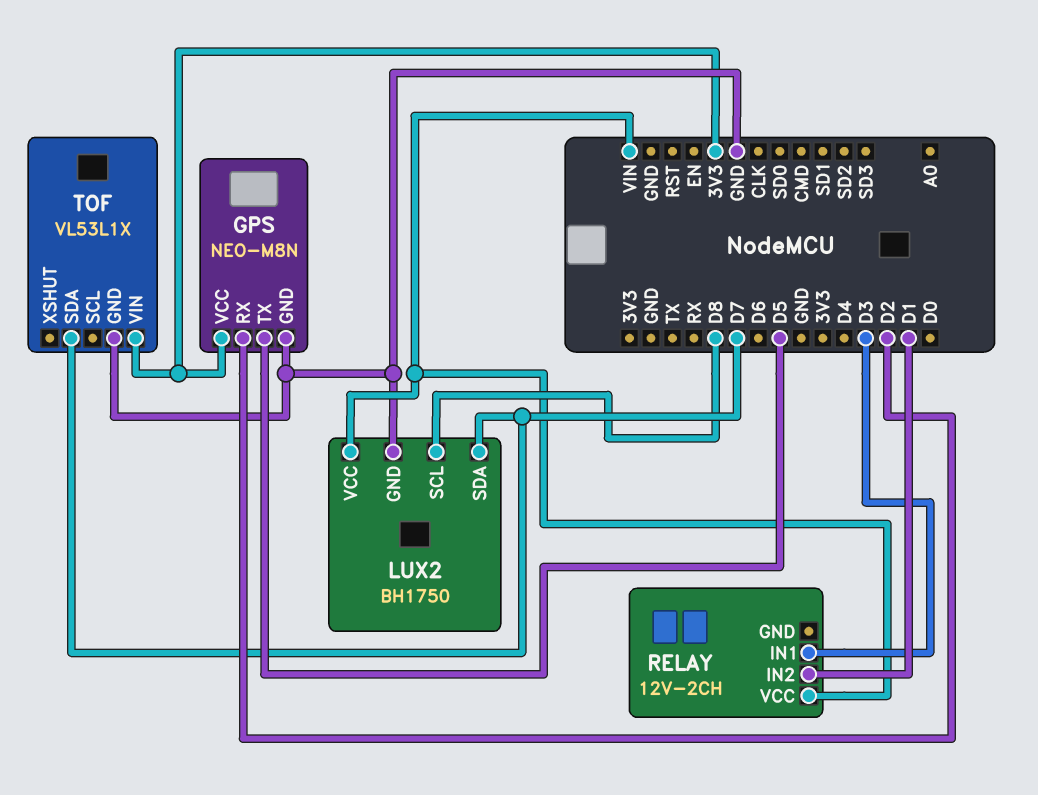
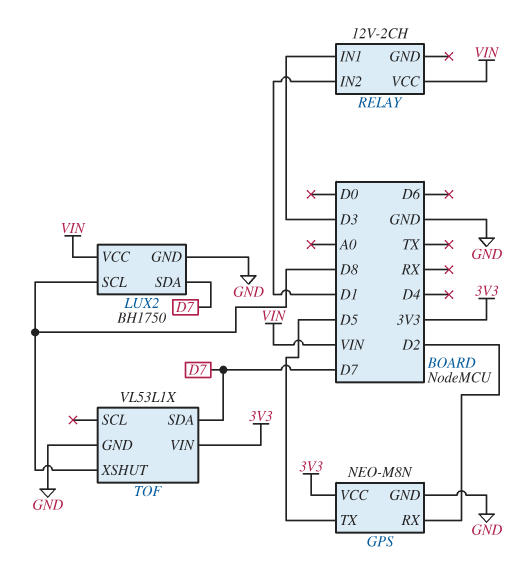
TOF pin XSHUT: none -> D8

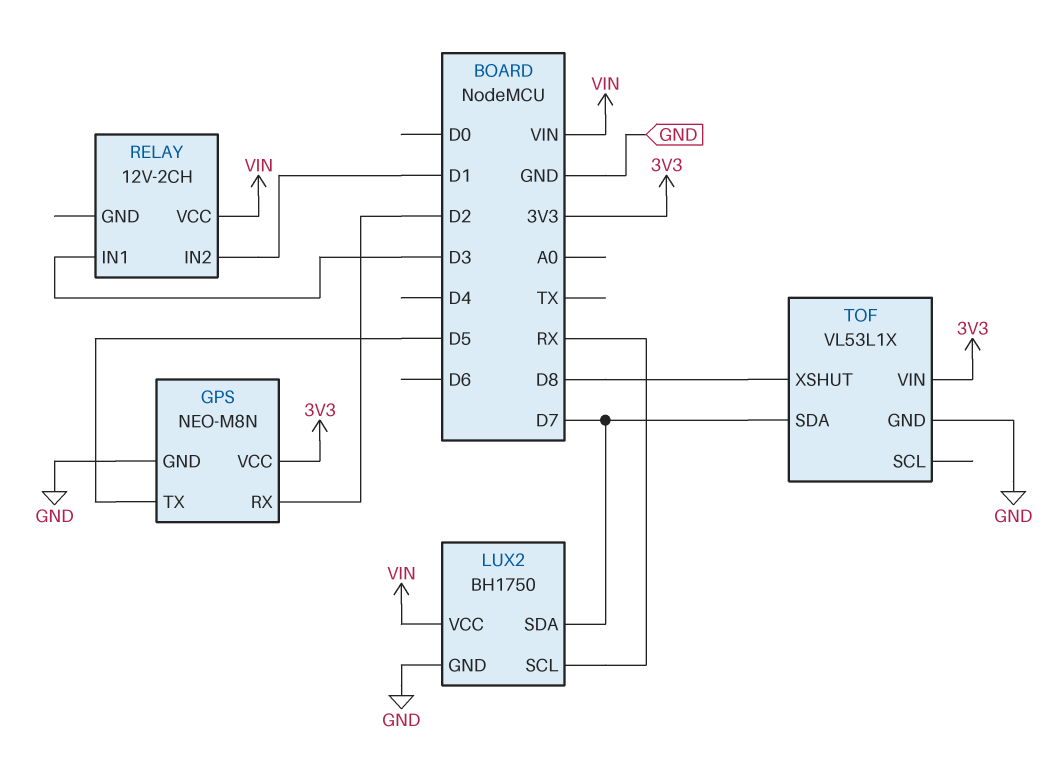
LUX2 pin SCL: D8 -> RX

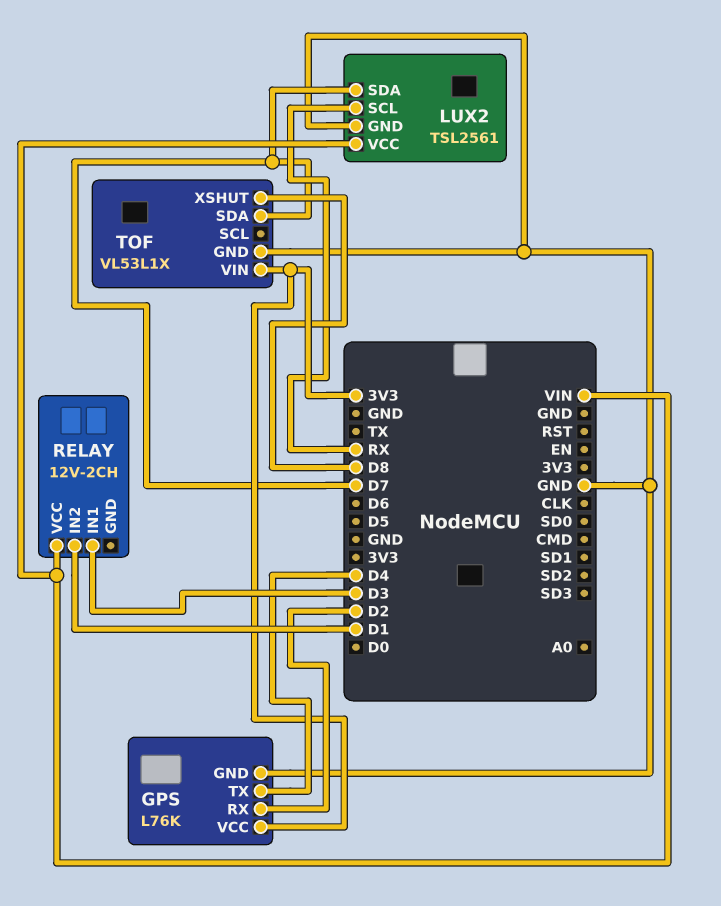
GPS: NEO-M8N -> L76K
GPS pin TX: D5 -> D4
LUX2: BH1750 -> TSL2561

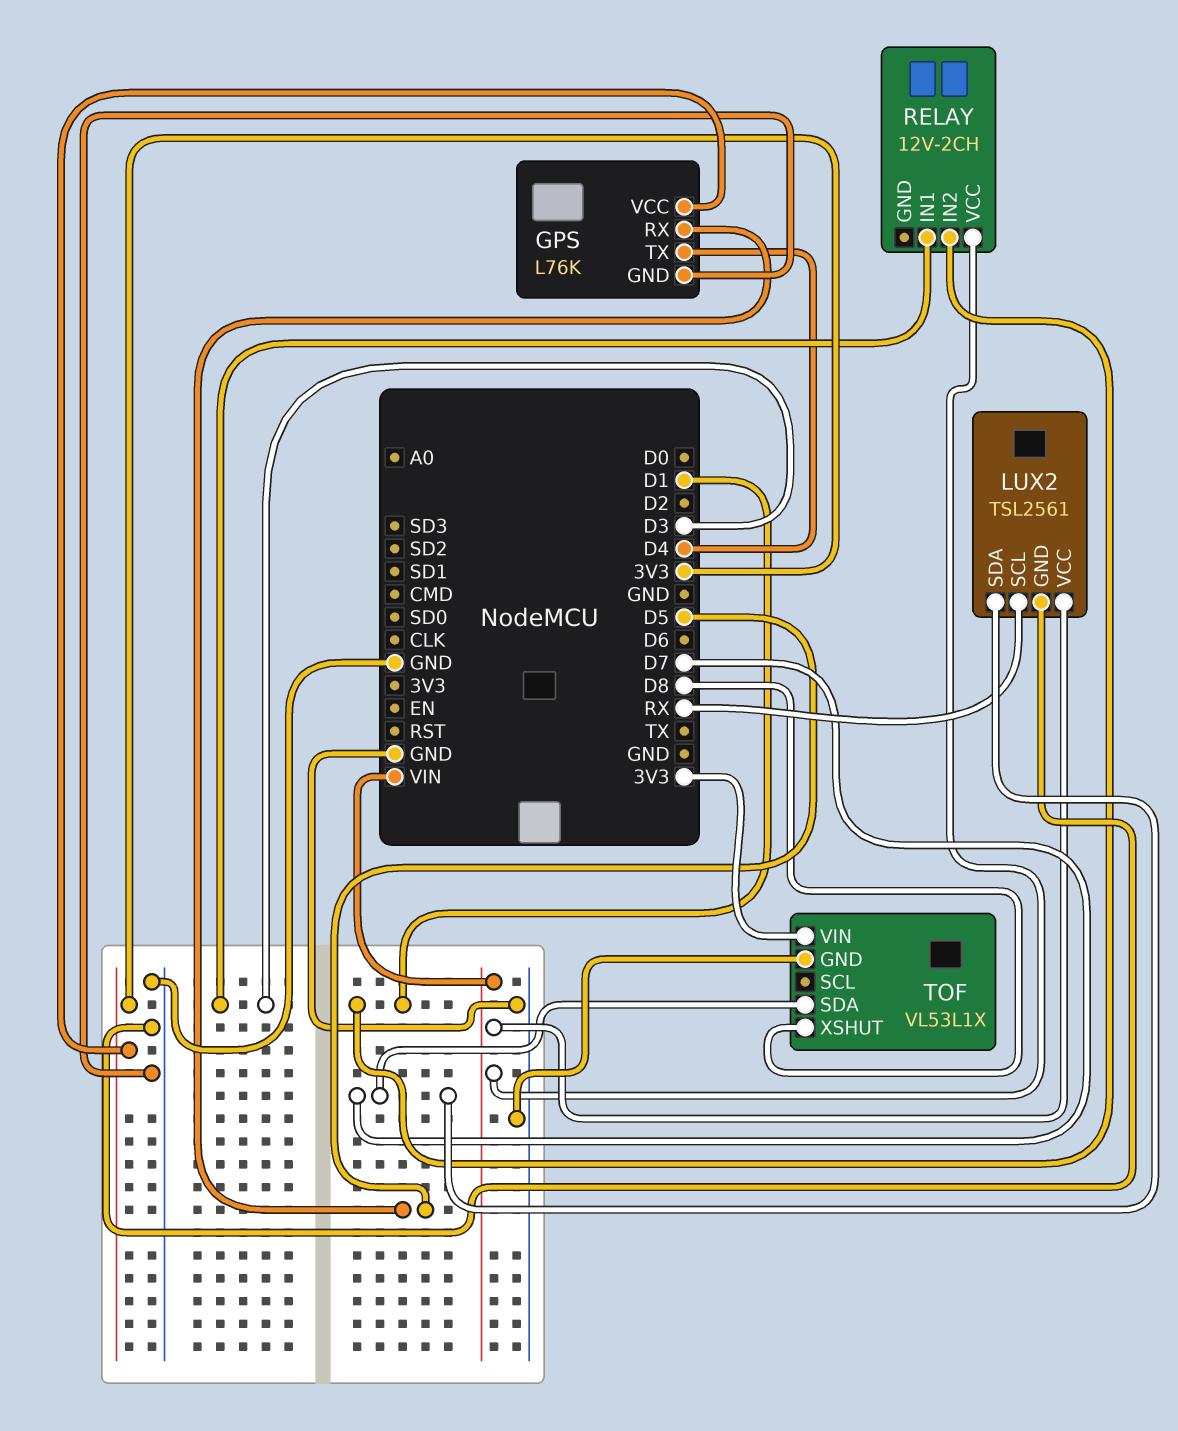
GPS pin RX: D2 -> D5

